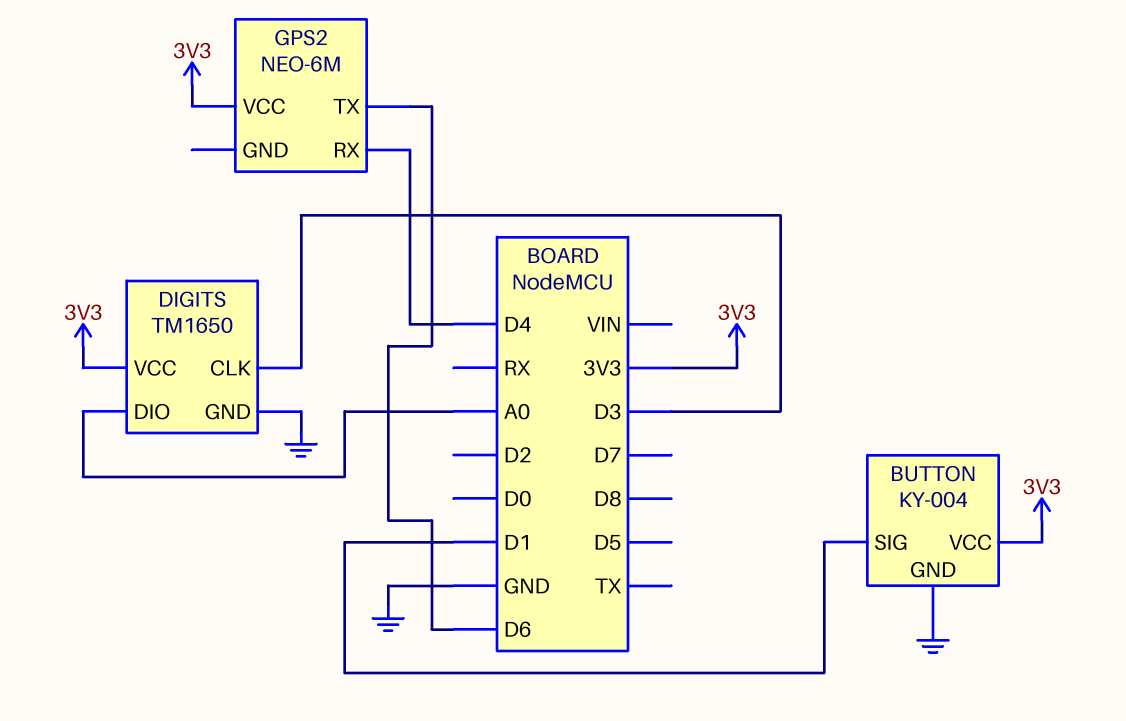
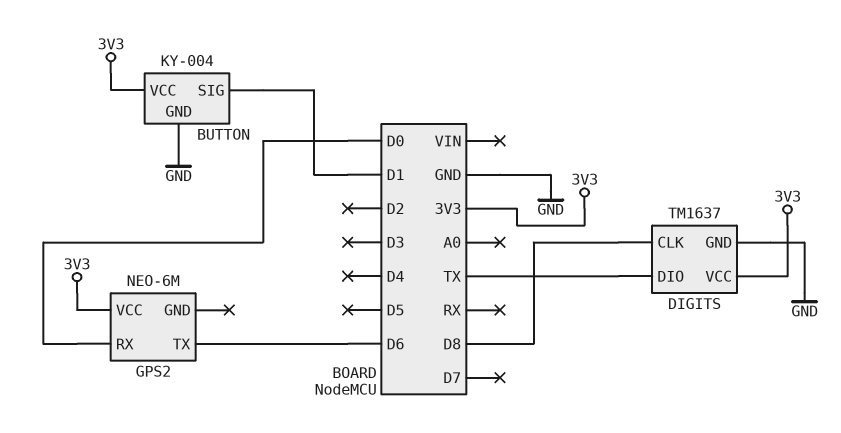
DIGITS: TM1650 -> TM1637
DIGITS pin CLK: D3 -> D8
DIGITS pin DIO: A0 -> TX
GPS2 pin RX: D4 -> D0

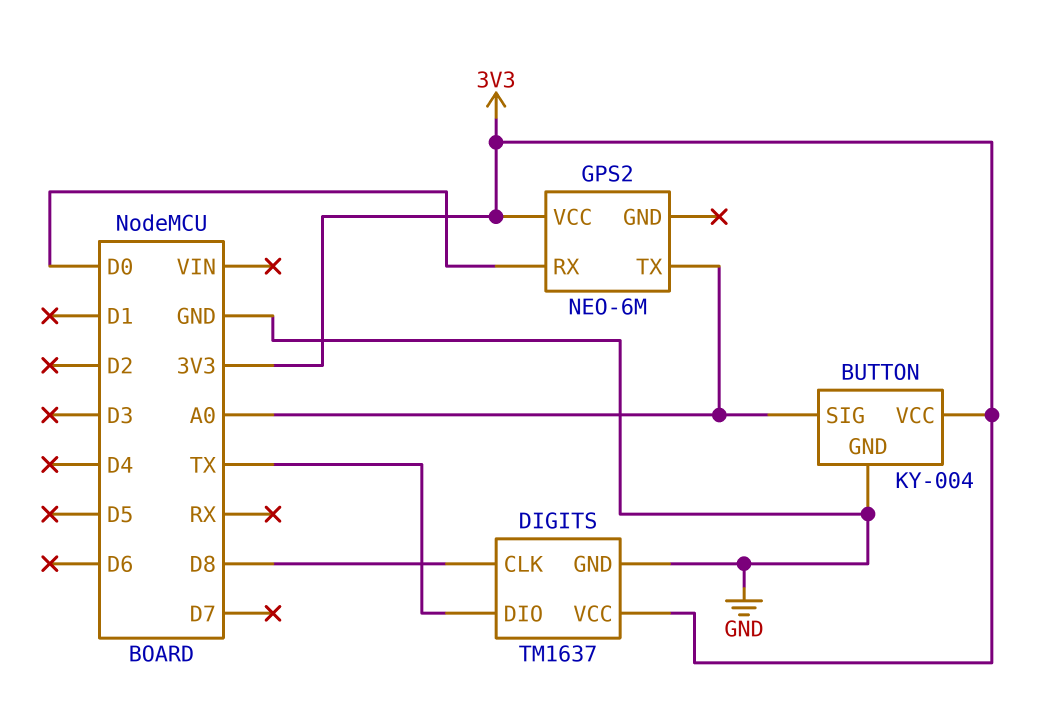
BUTTON pin SIG: D1 -> A0
GPS2 pin TX: D6 -> A0

